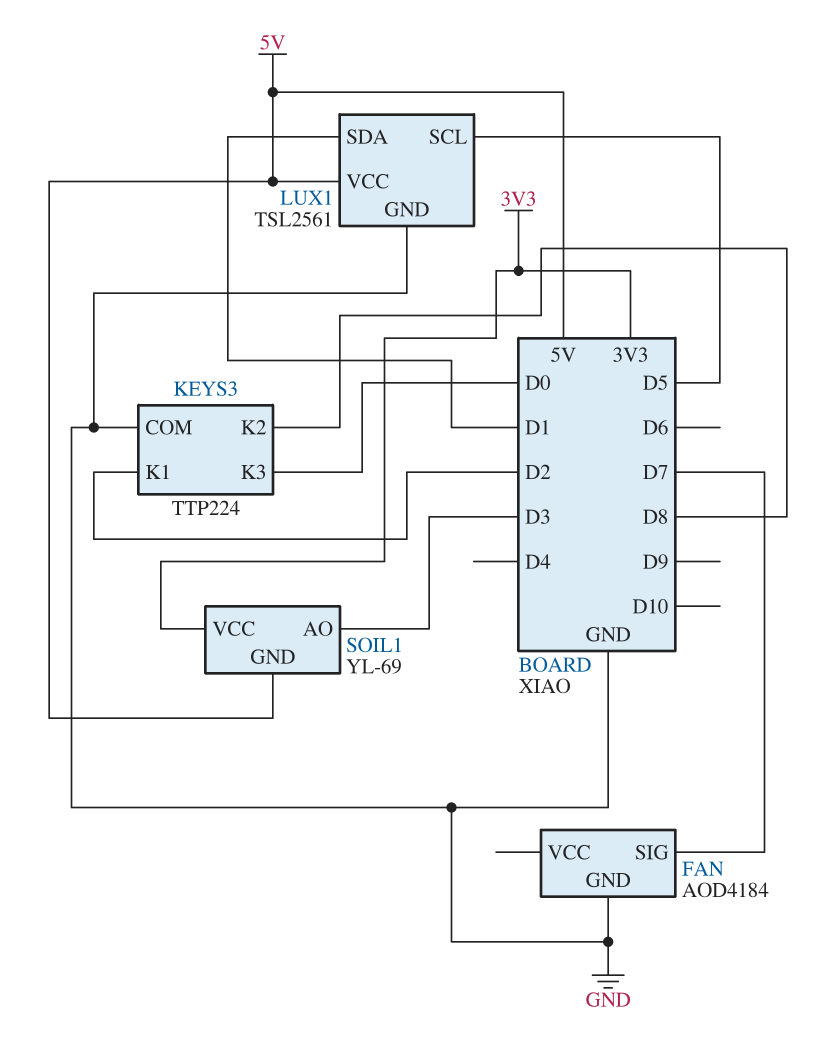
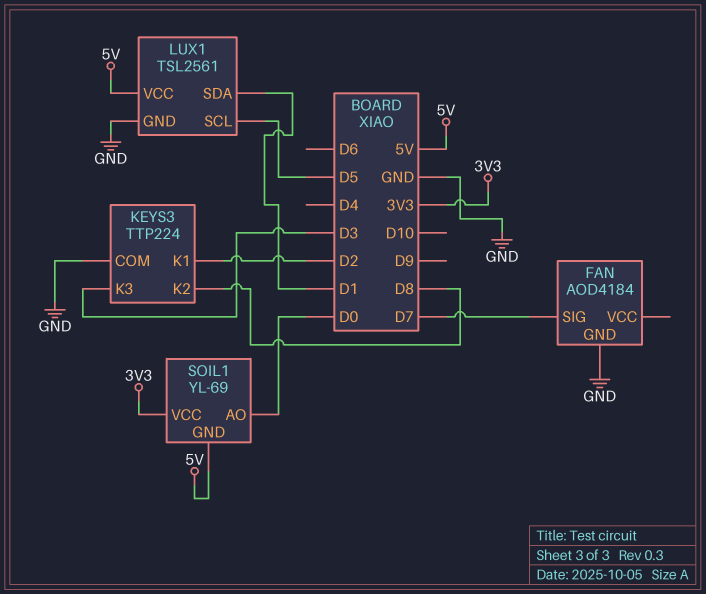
KEYS3 pin K3: D0 -> D3
SOIL1 pin AO: D3 -> D0

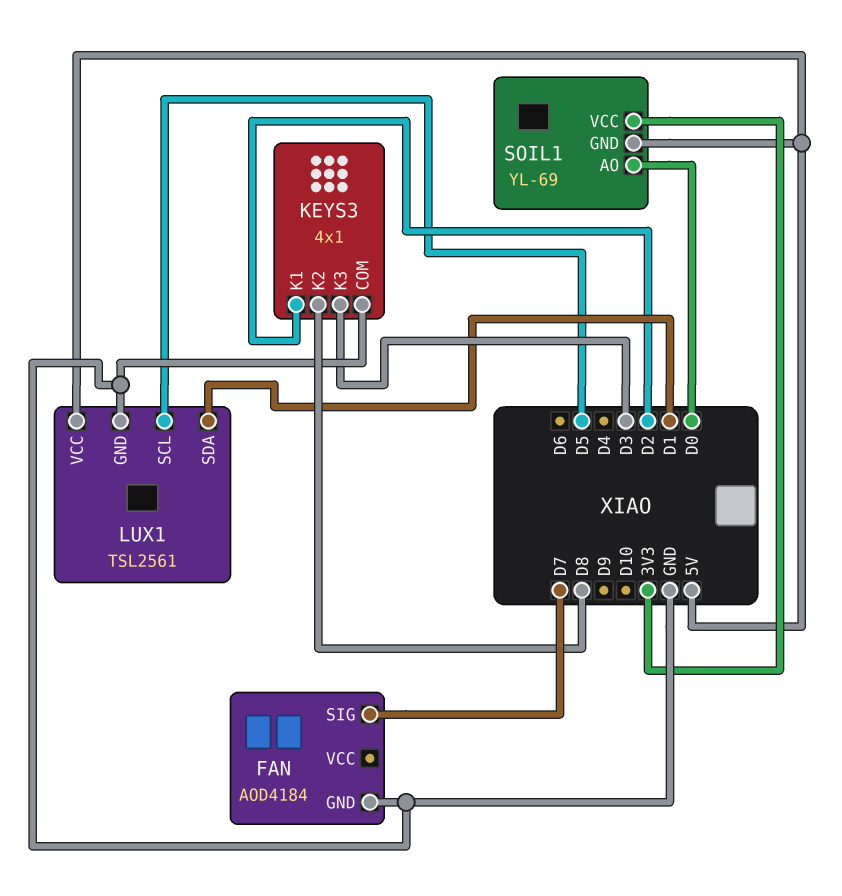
KEYS3: TTP224 -> 4x1

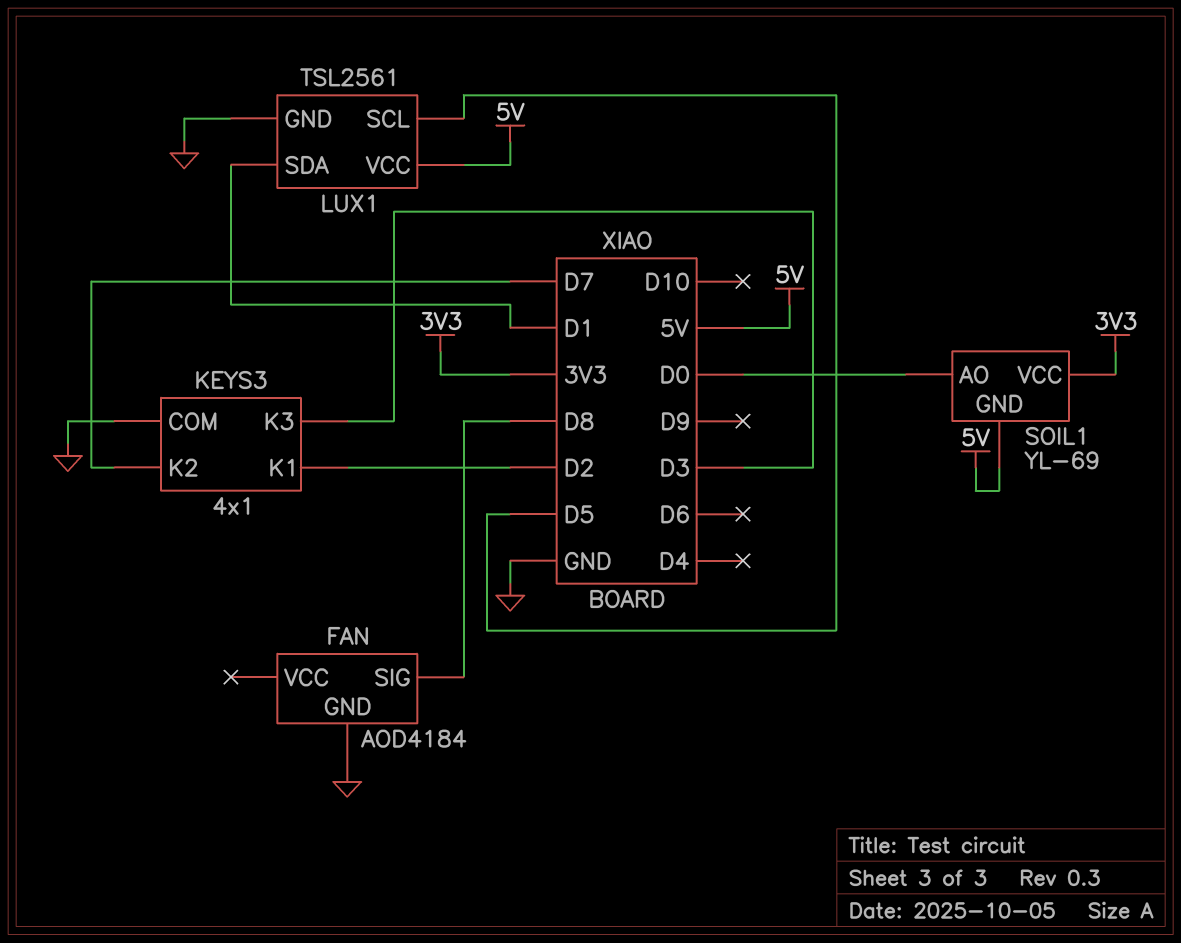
FAN pin SIG: D7 -> D8
KEYS3 pin K2: D8 -> D7

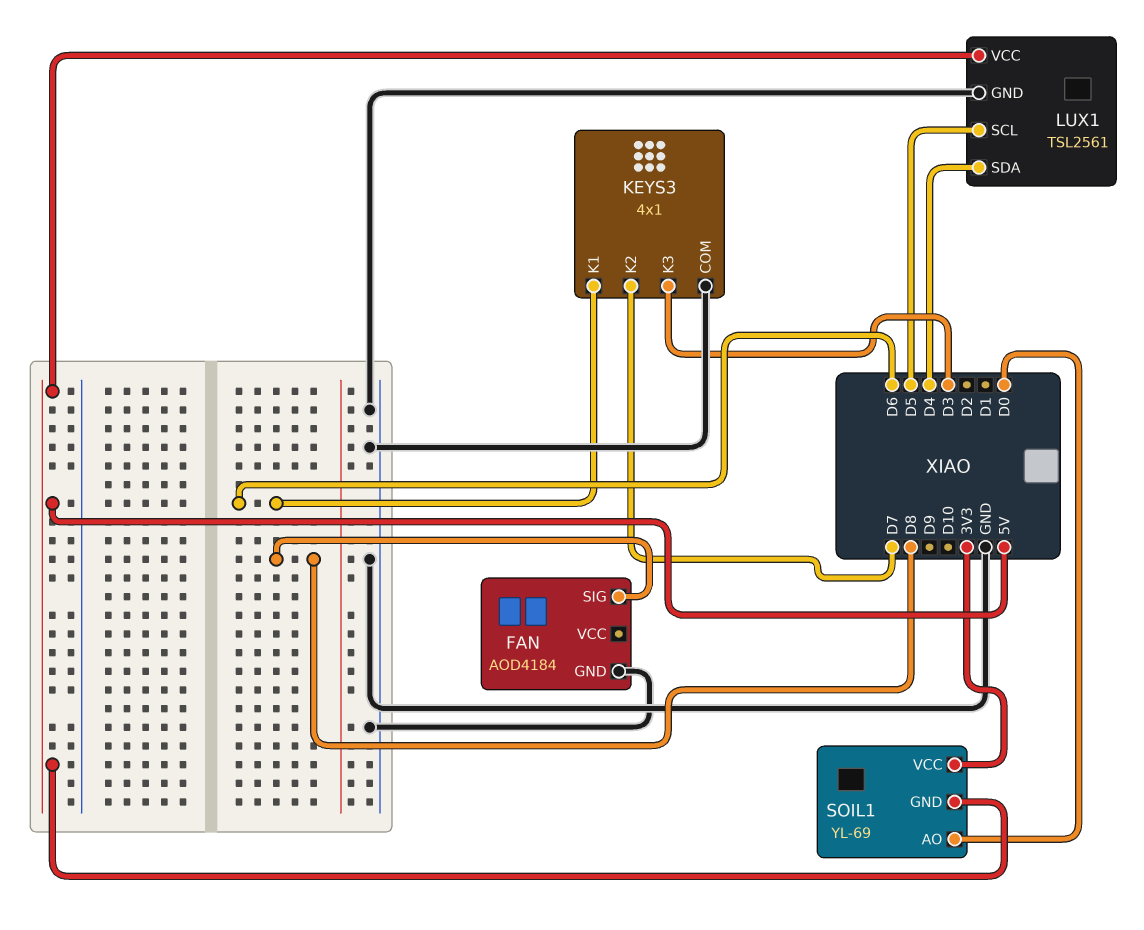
KEYS3 pin K1: D2 -> D6
LUX1 pin SDA: D1 -> D4

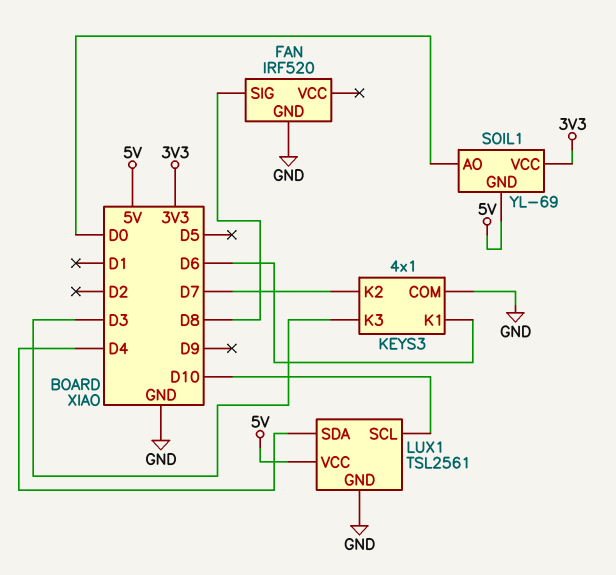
FAN: AOD4184 -> IRF520
LUX1 pin SCL: D5 -> D10

